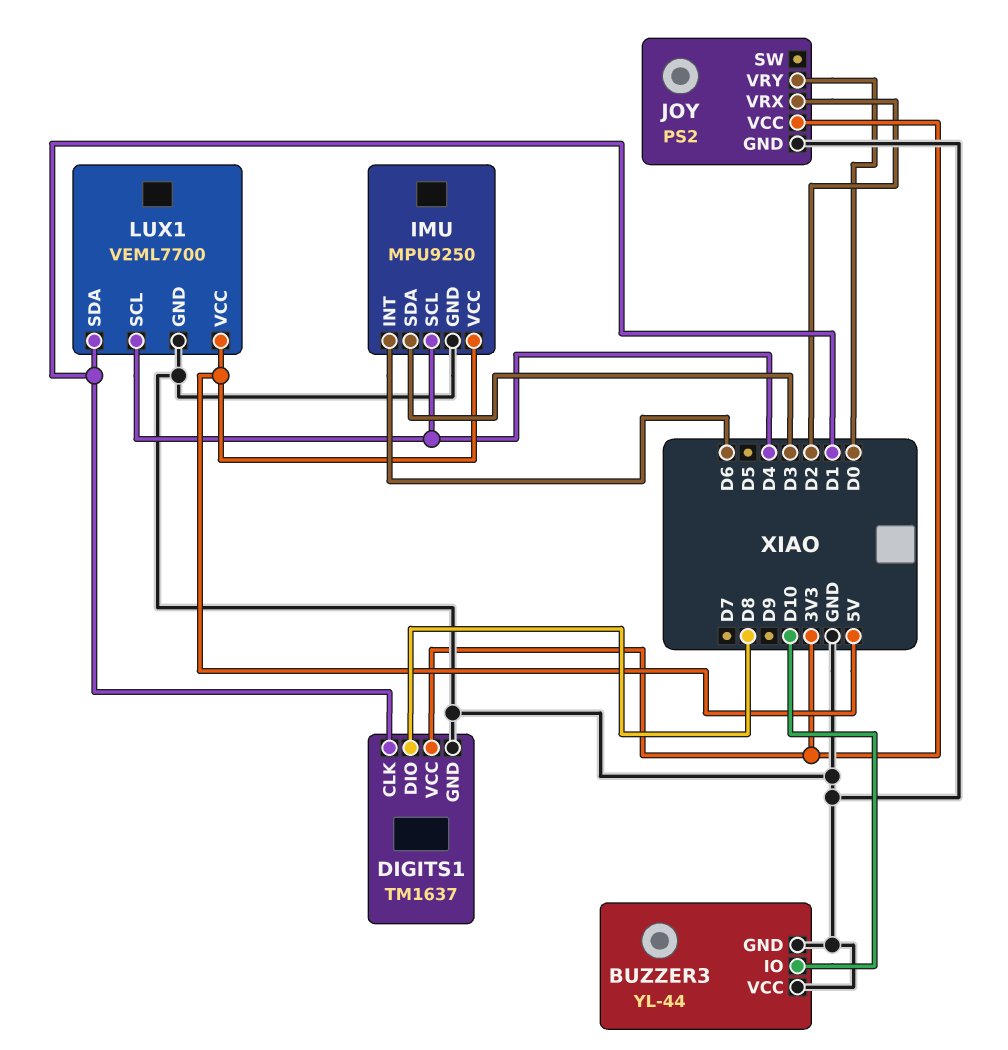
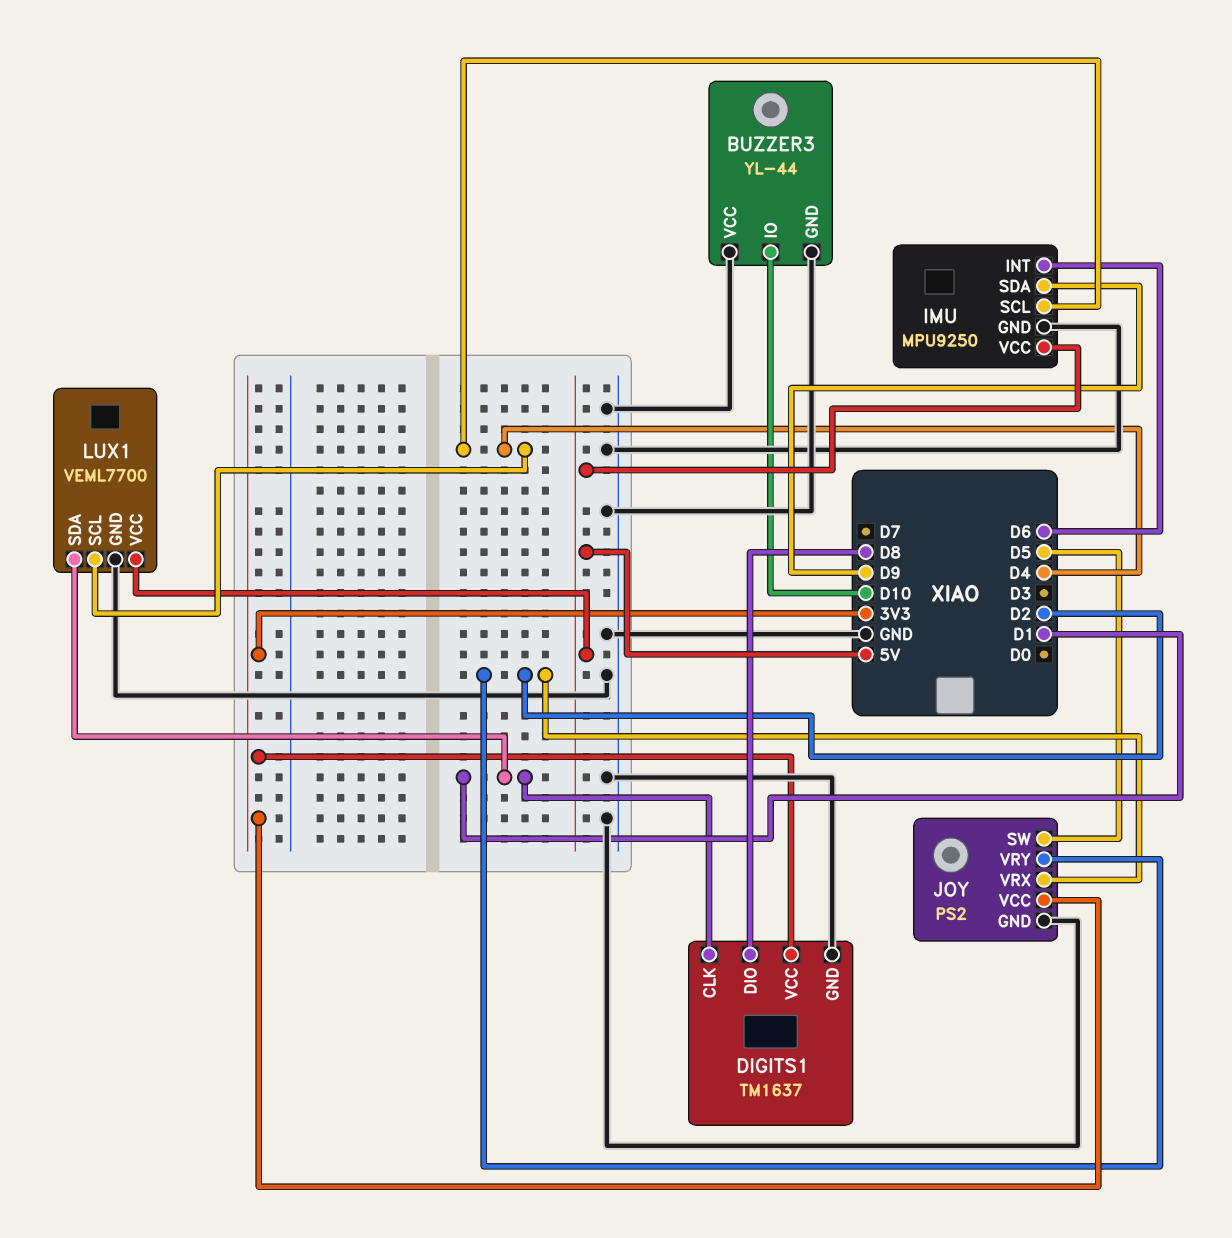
IMU pin SDA: D3 -> D9
JOY pin SW: none -> D5
JOY pin VRY: D0 -> D2

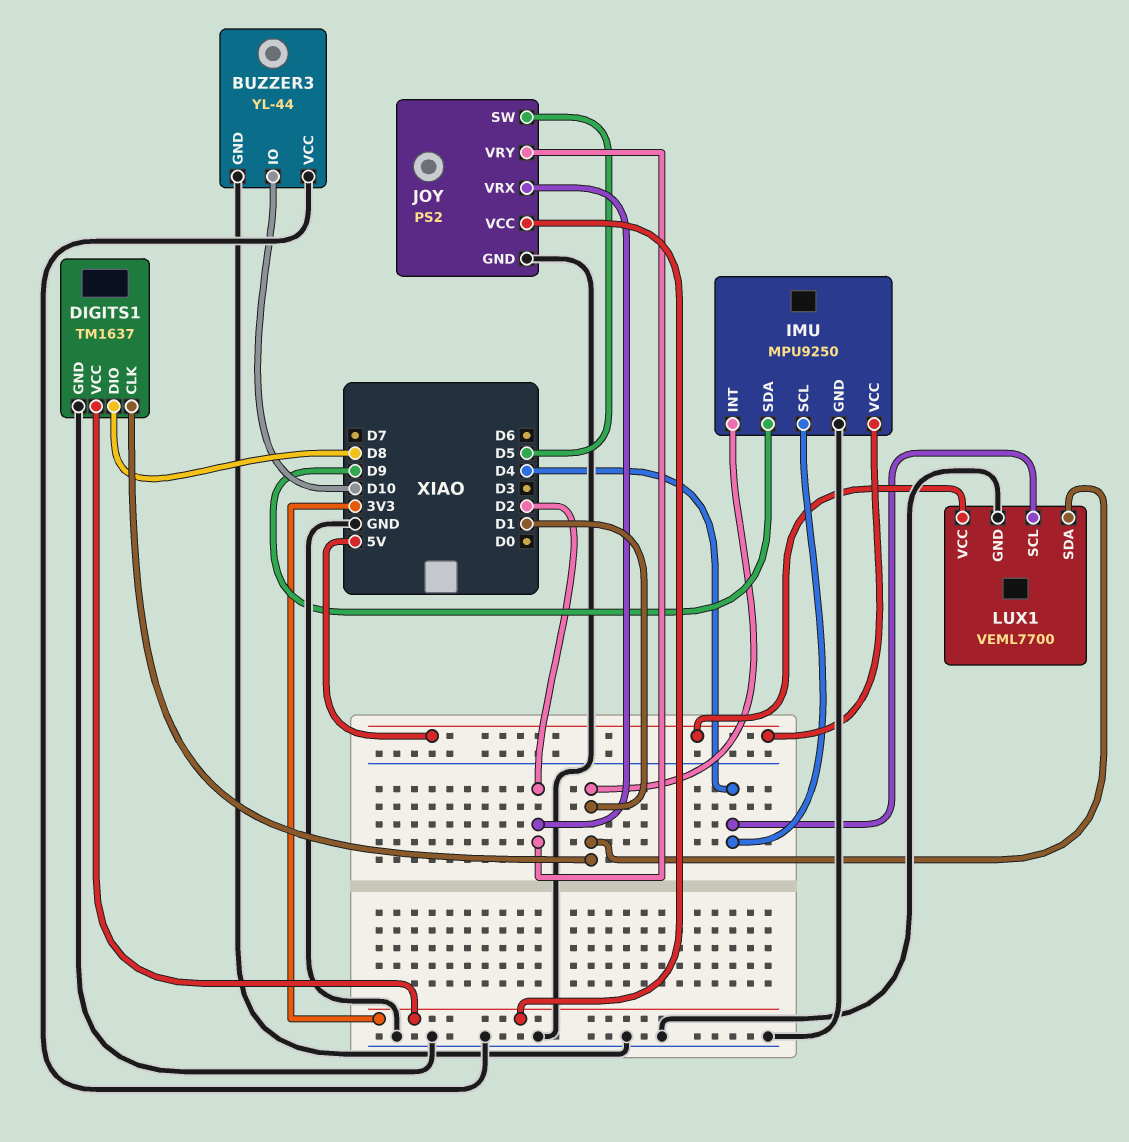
IMU pin INT: D6 -> D1

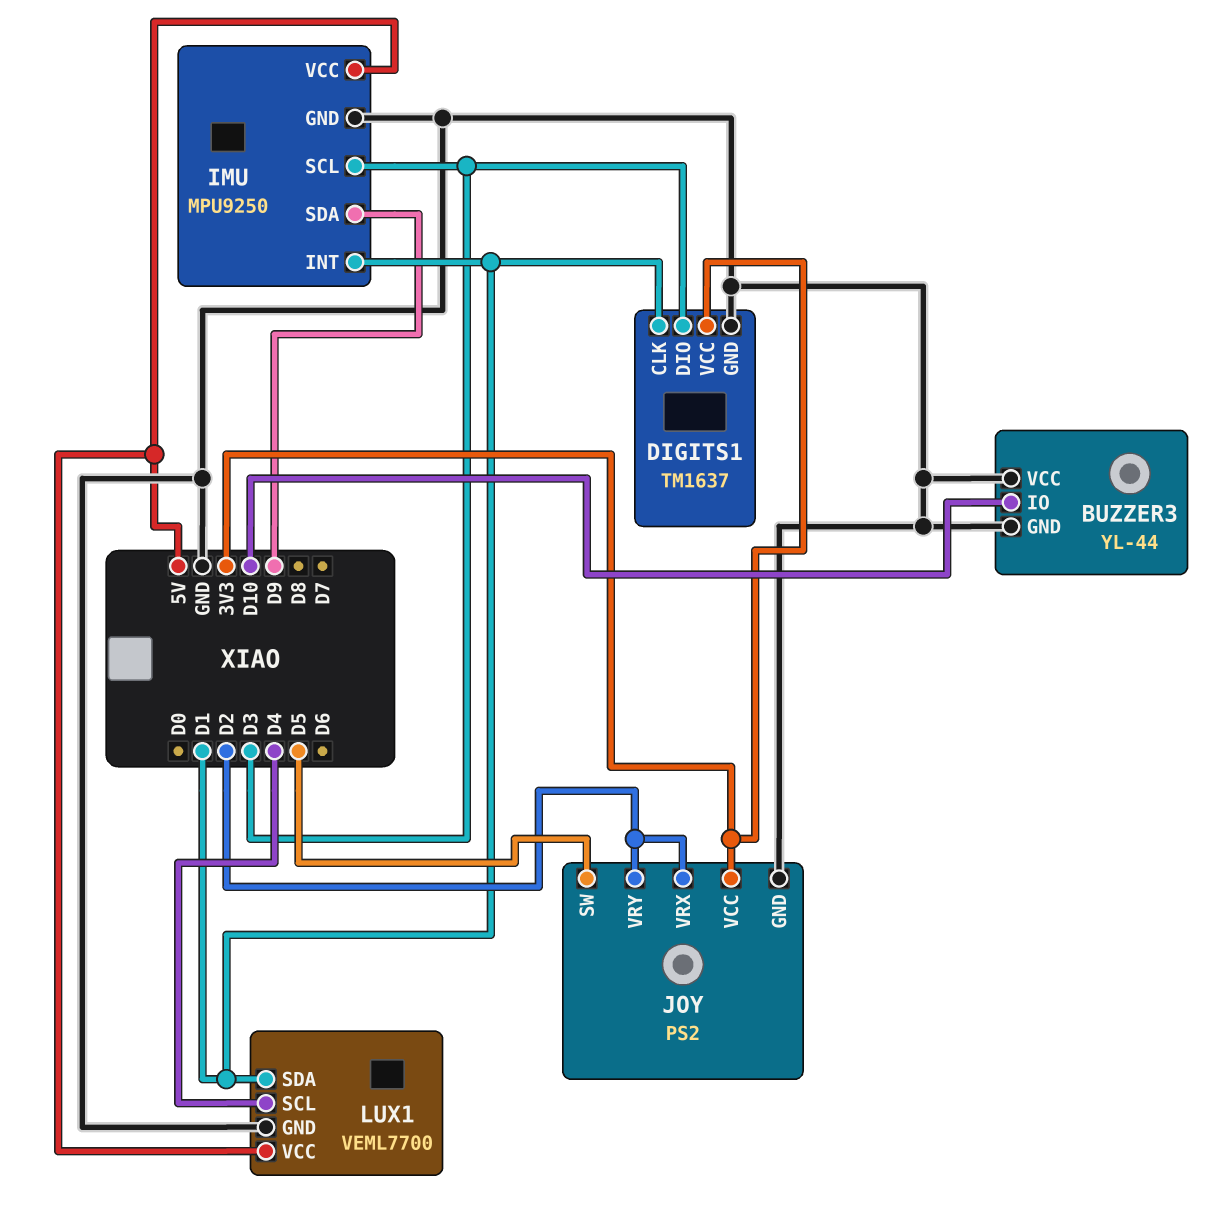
DIGITS1 pin DIO: D8 -> D3
IMU pin SCL: D4 -> D3

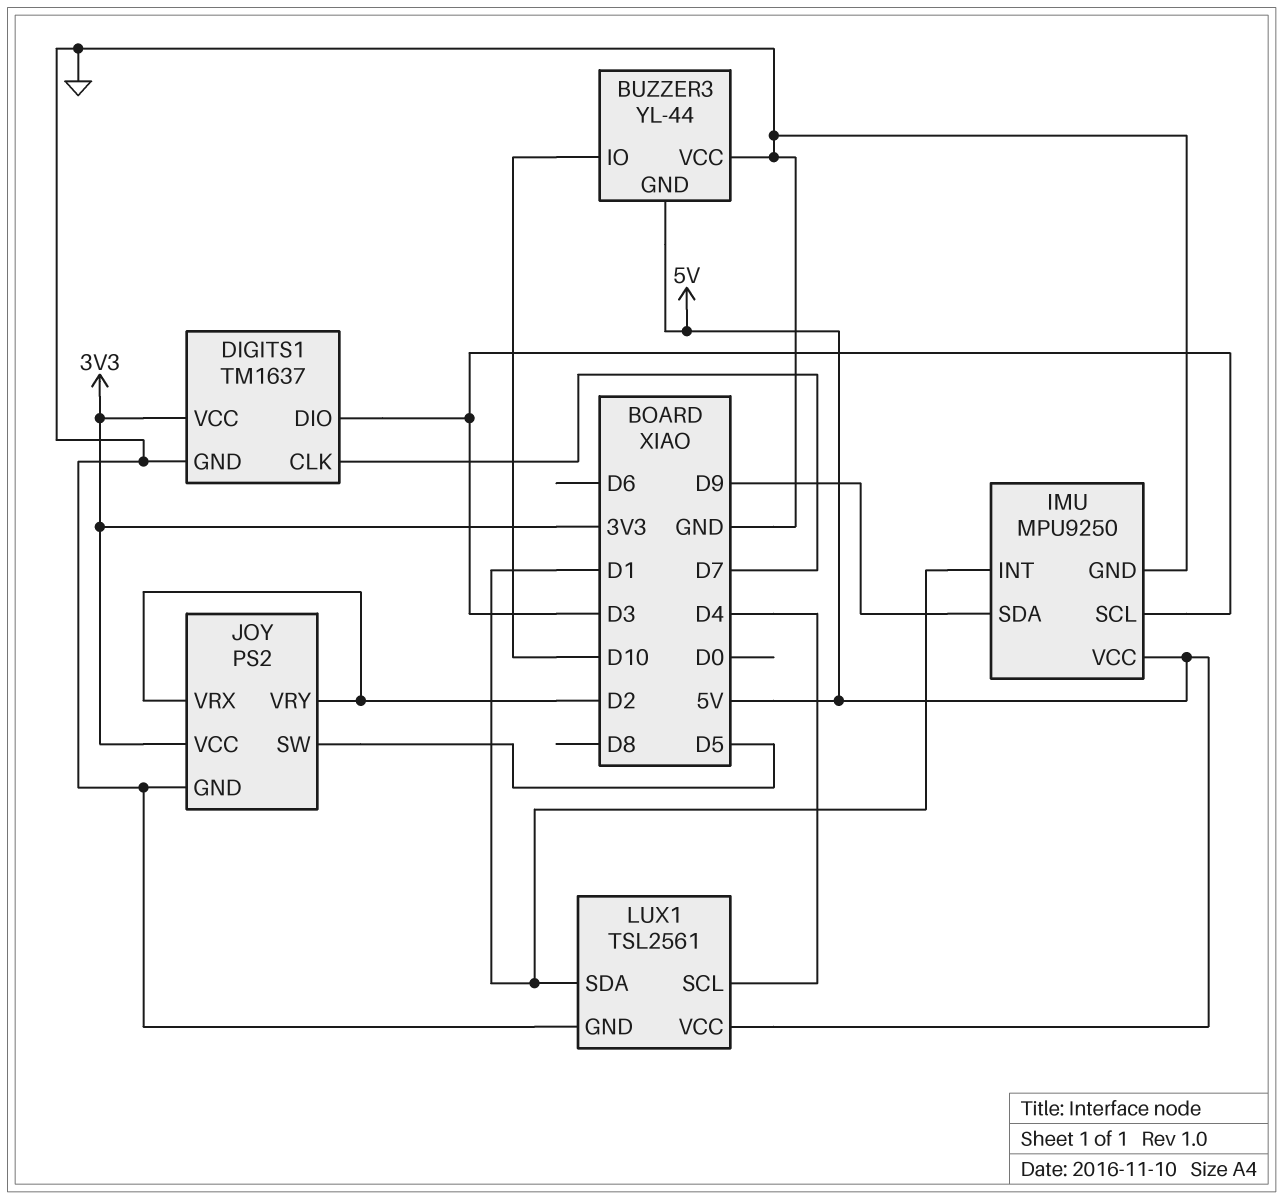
BUZZER3 pin GND: GND -> 5V
DIGITS1 pin CLK: D1 -> D7
LUX1: VEML7700 -> TSL2561

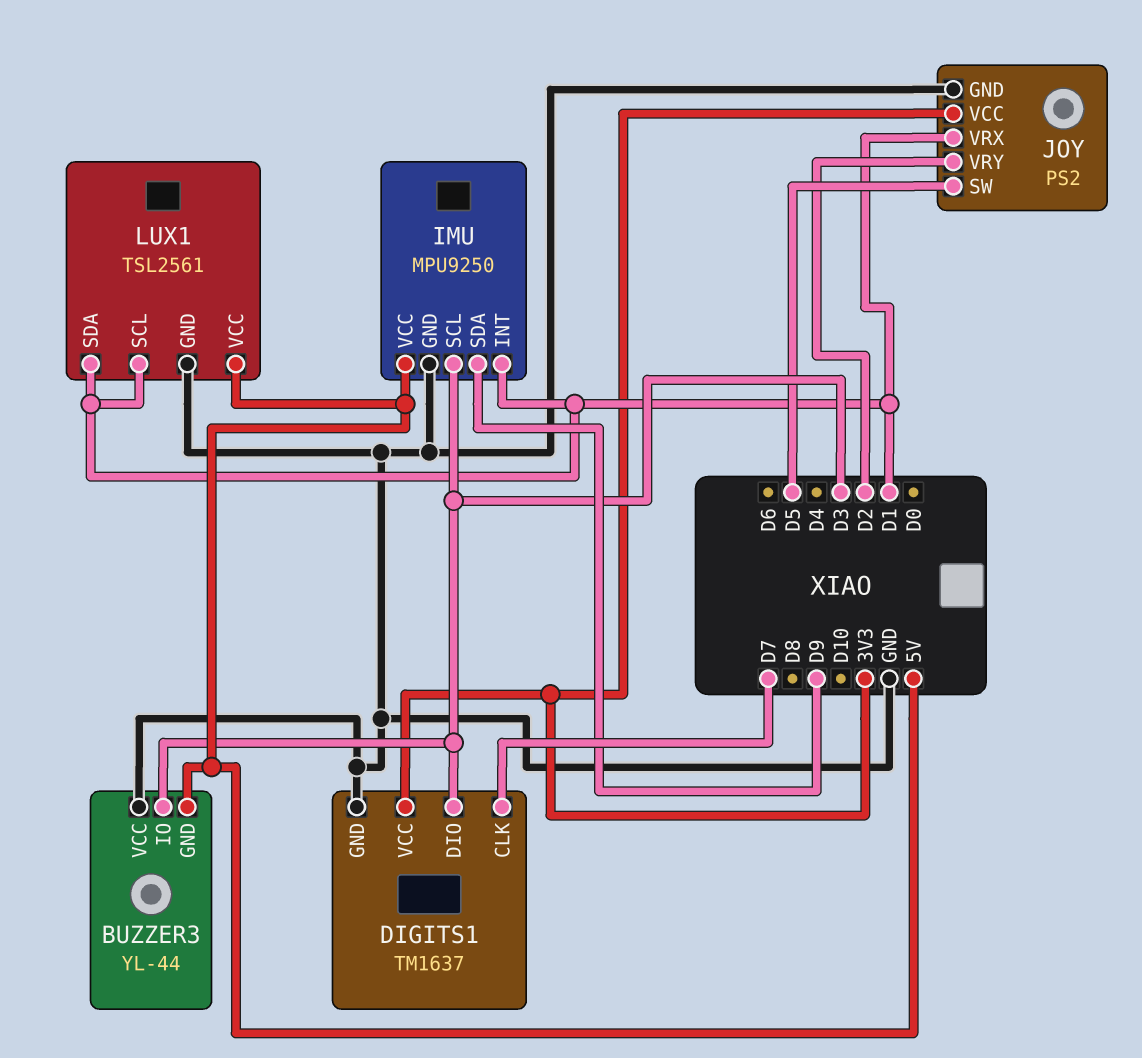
BUZZER3 pin IO: D10 -> D3
JOY pin VRX: D2 -> D1
LUX1 pin SCL: D4 -> D1

